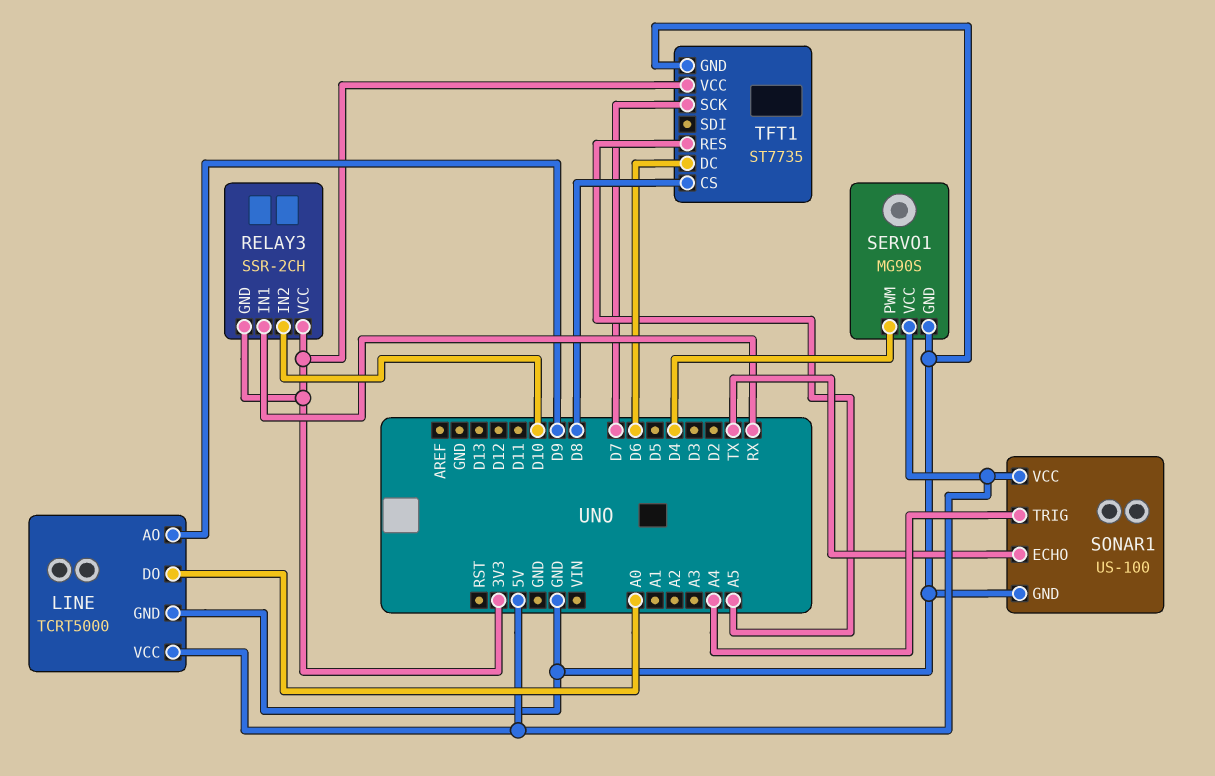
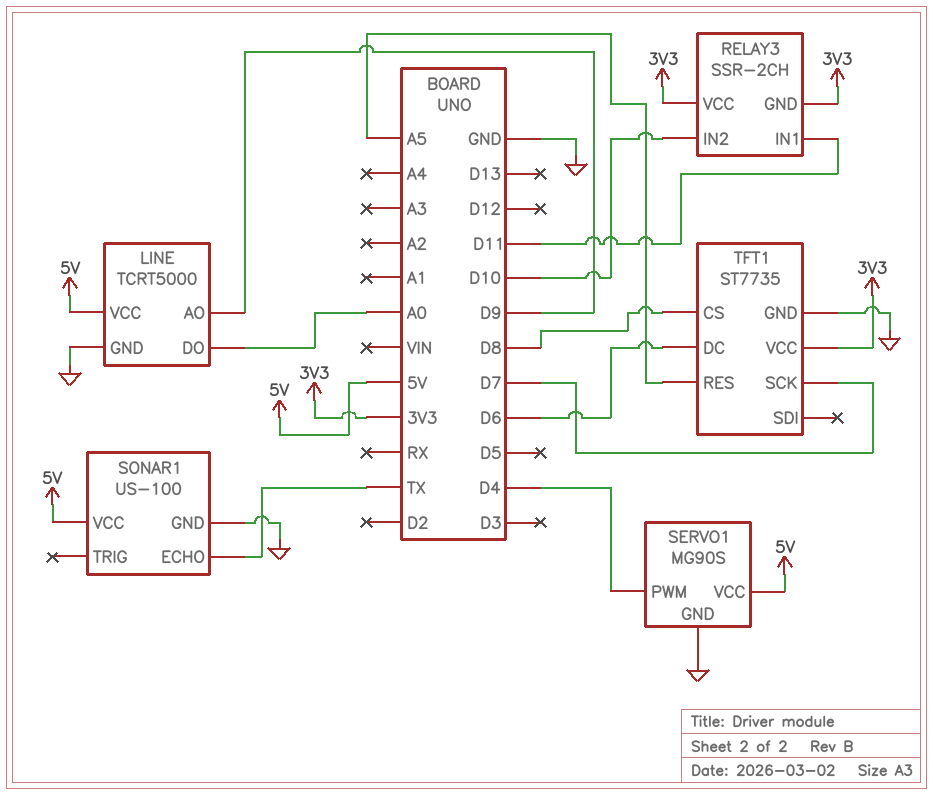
RELAY3 pin IN1: RX -> D11
SONAR1 pin TRIG: A4 -> none

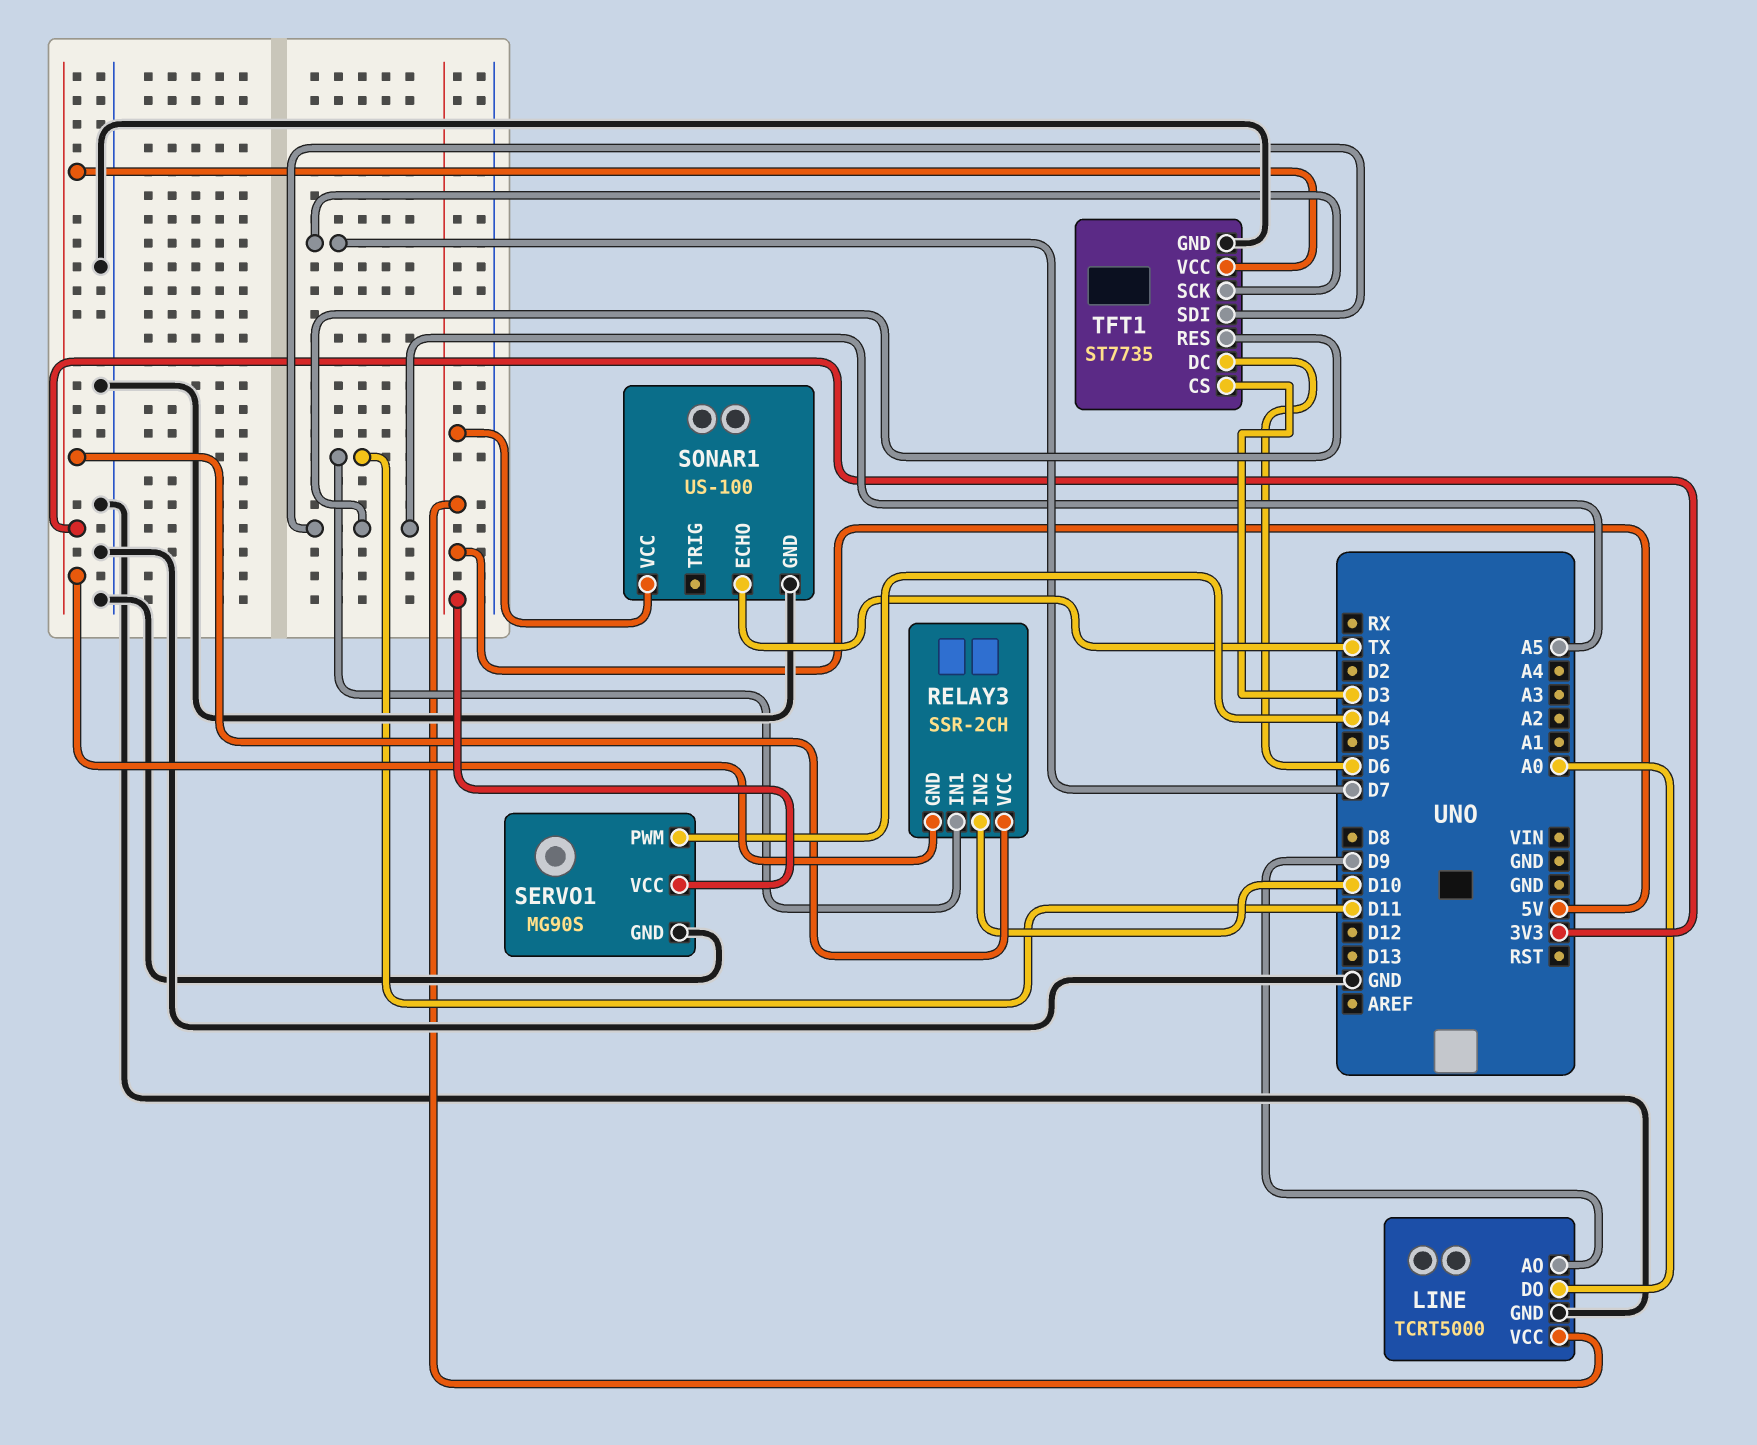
TFT1 pin CS: D8 -> D3
TFT1 pin SDI: none -> A5

